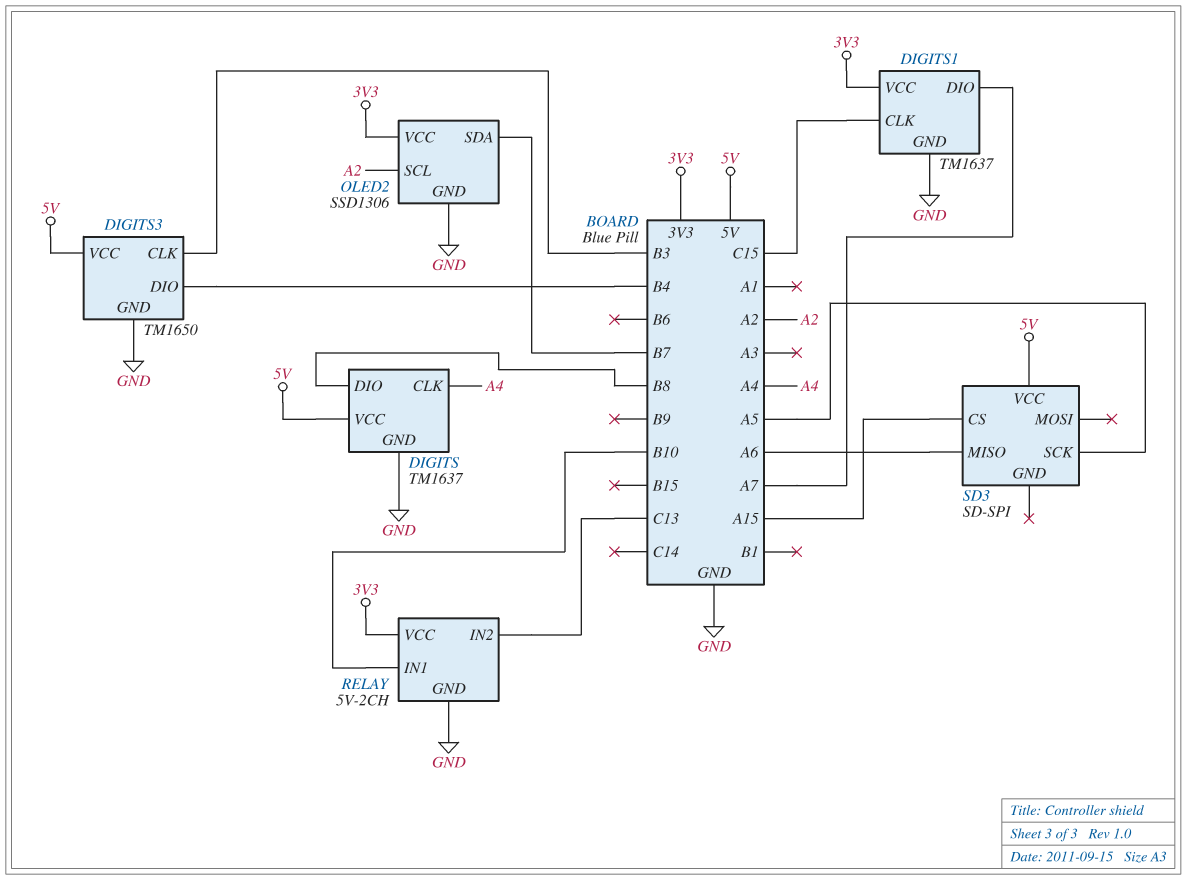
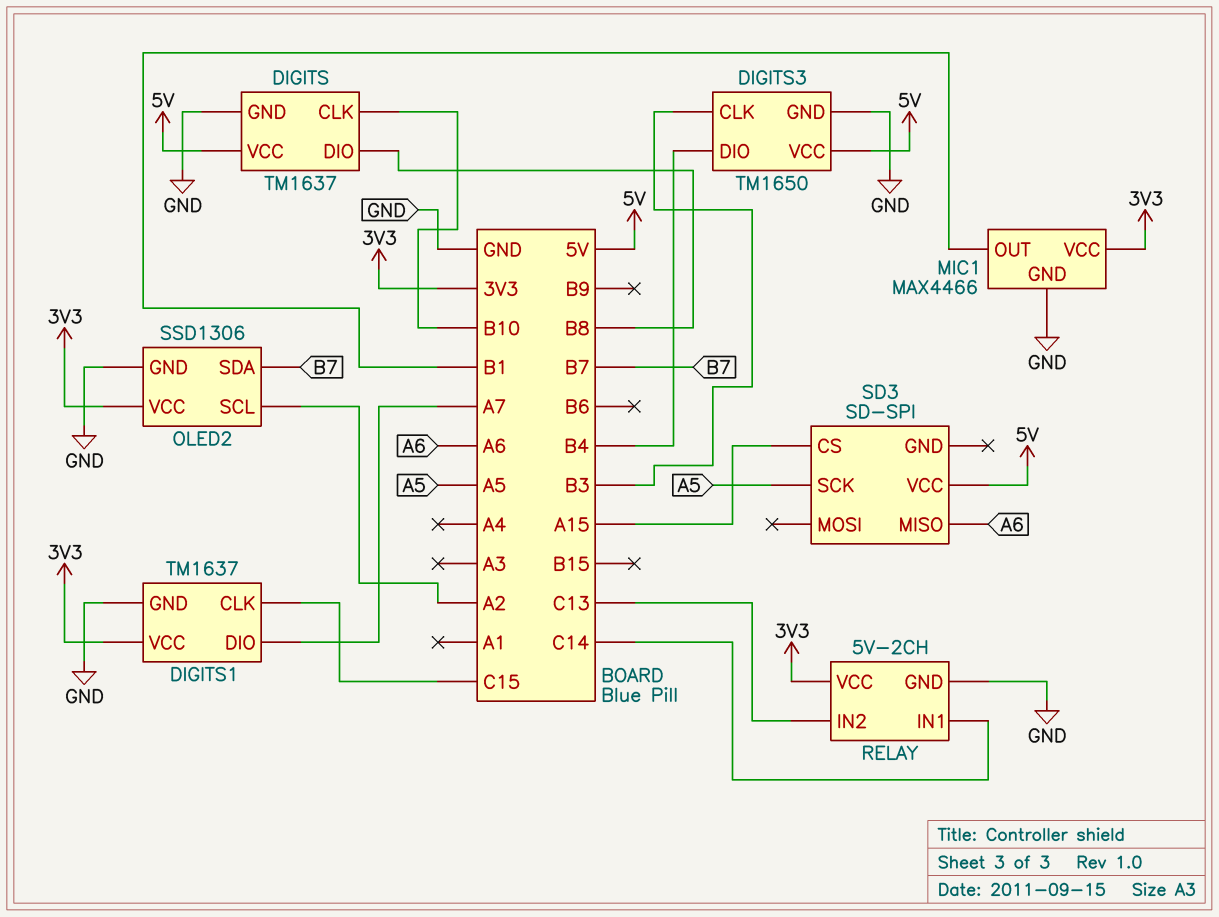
DIGITS pin CLK: A4 -> B10
MIC1: none -> MAX4466
MIC1 pin GND: none -> GND
MIC1 pin OUT: none -> B1
MIC1 pin VCC: none -> 3V3
RELAY pin IN1: B10 -> C14

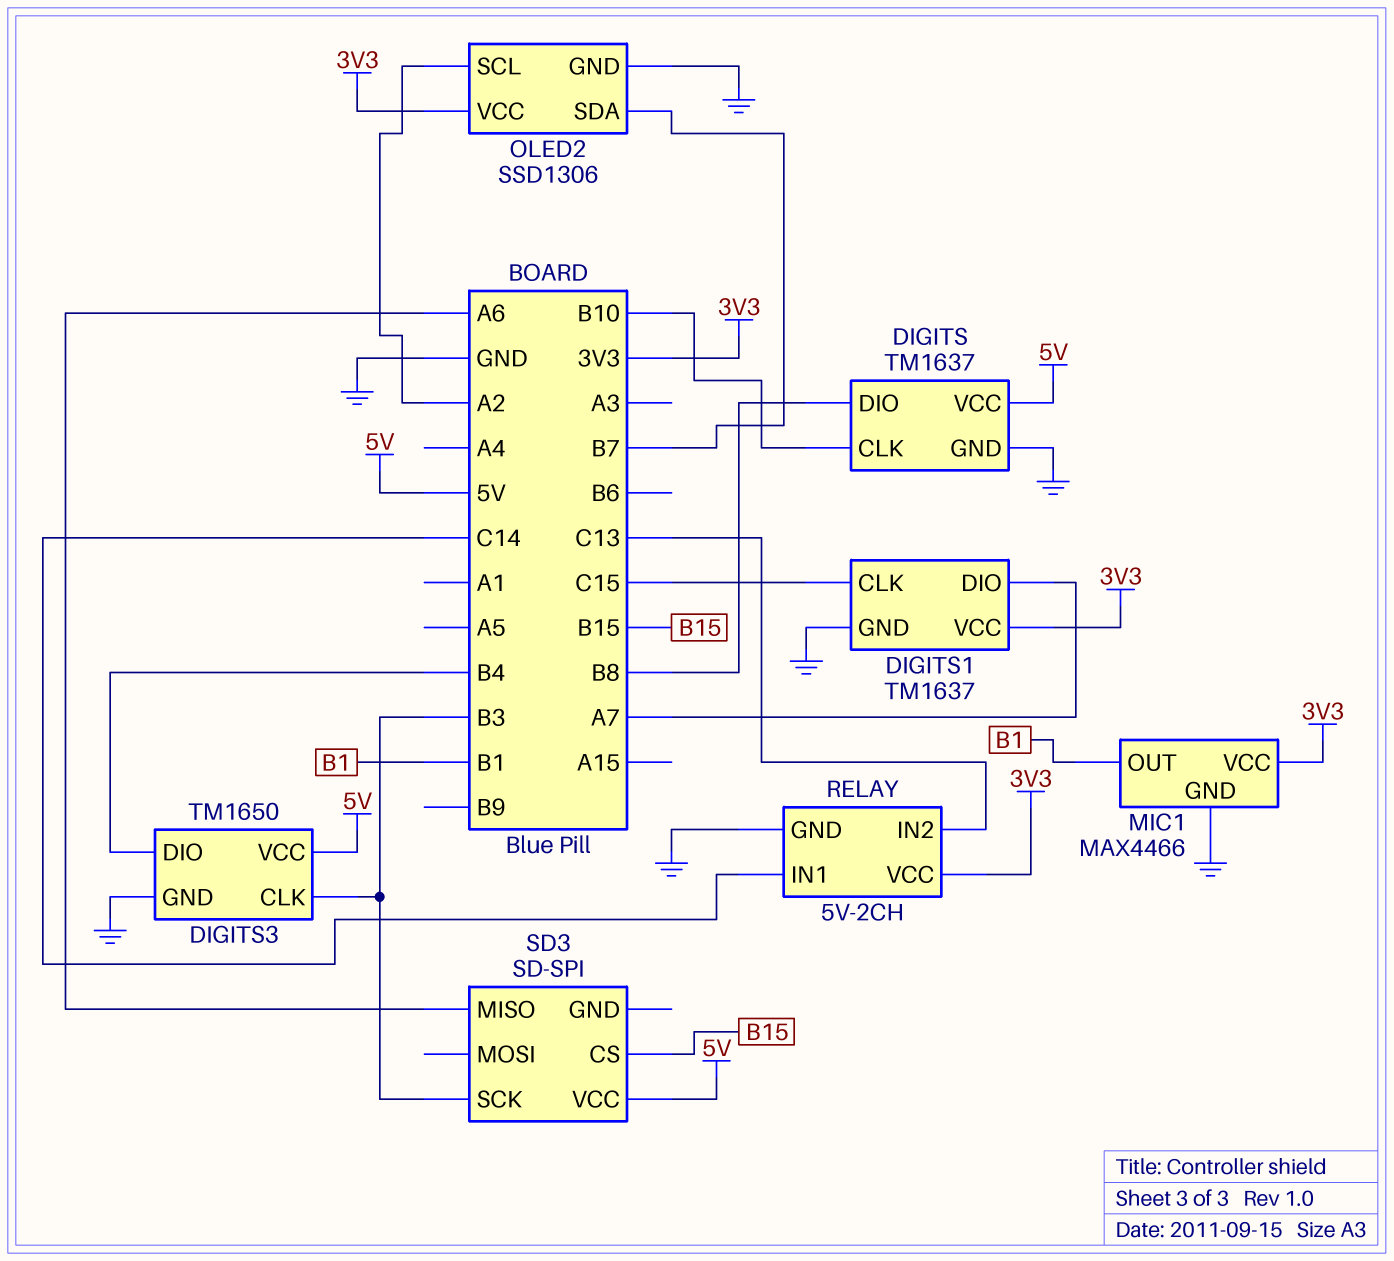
SD3 pin CS: A15 -> B15
SD3 pin SCK: A5 -> B3

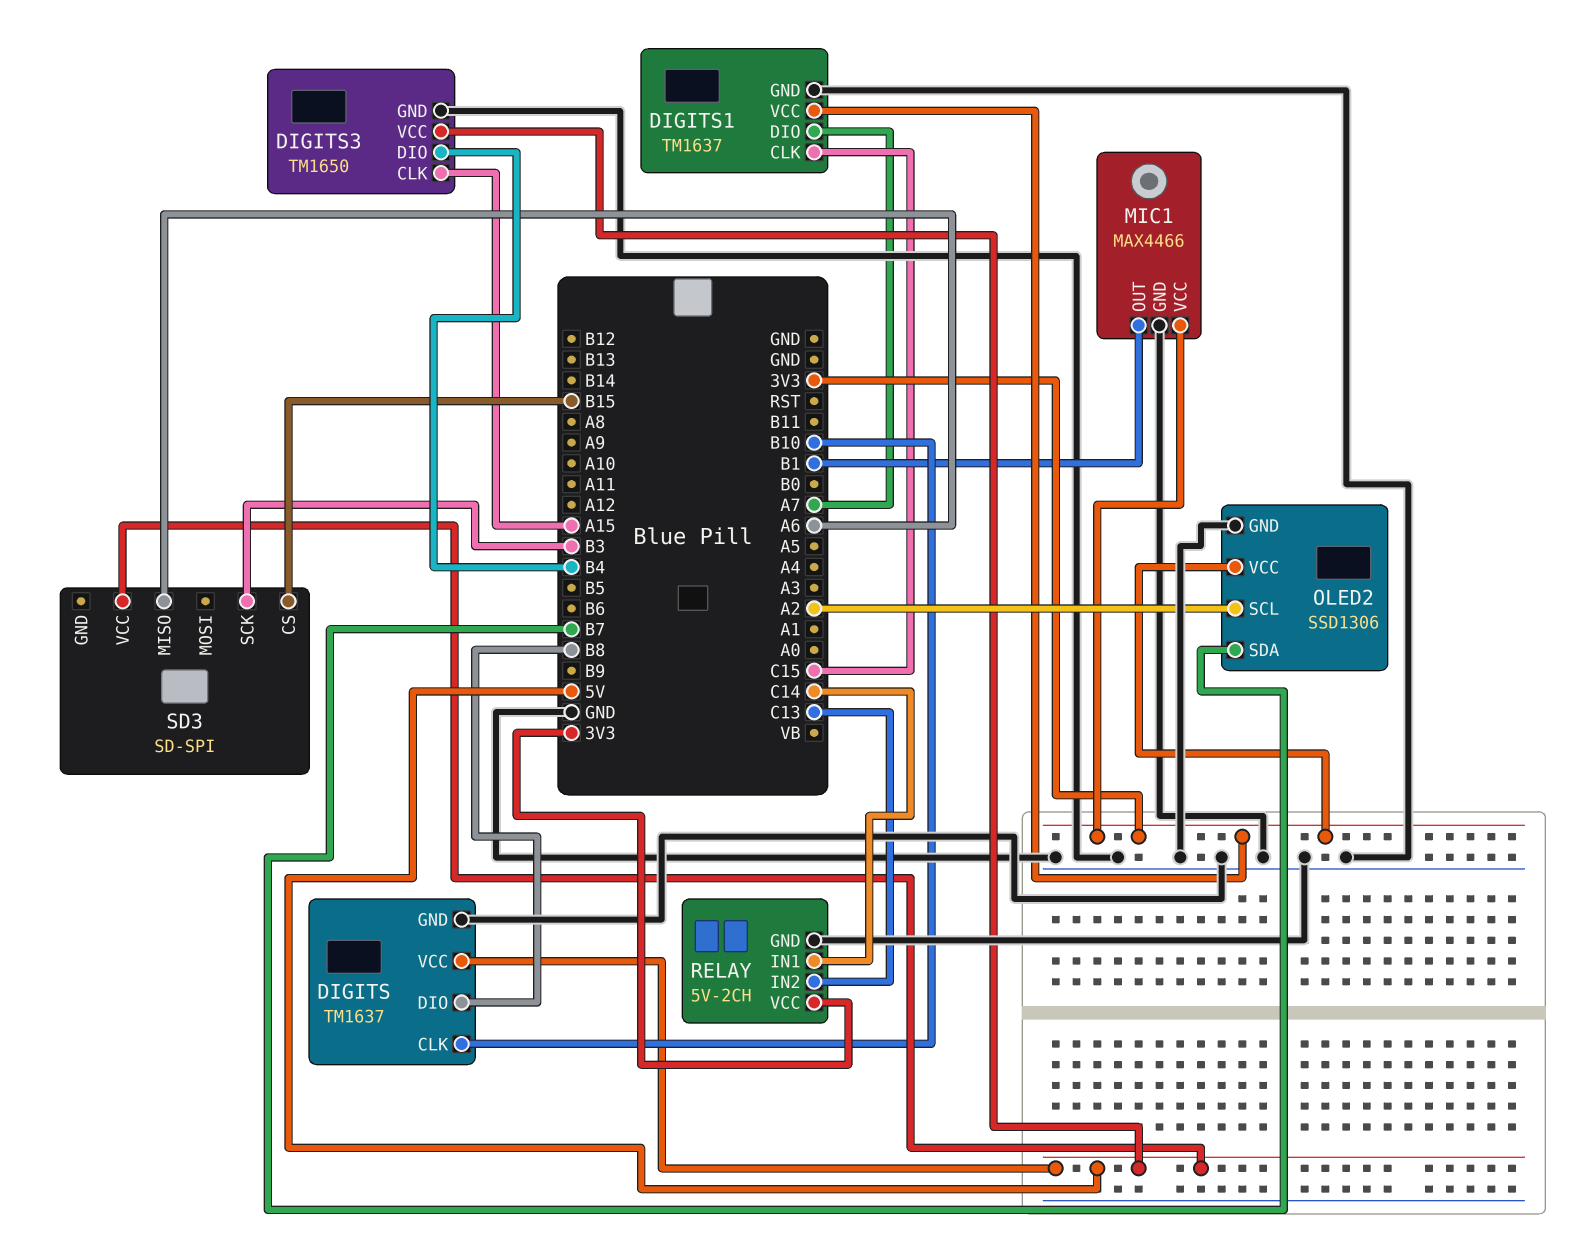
DIGITS3 pin CLK: B3 -> A15

